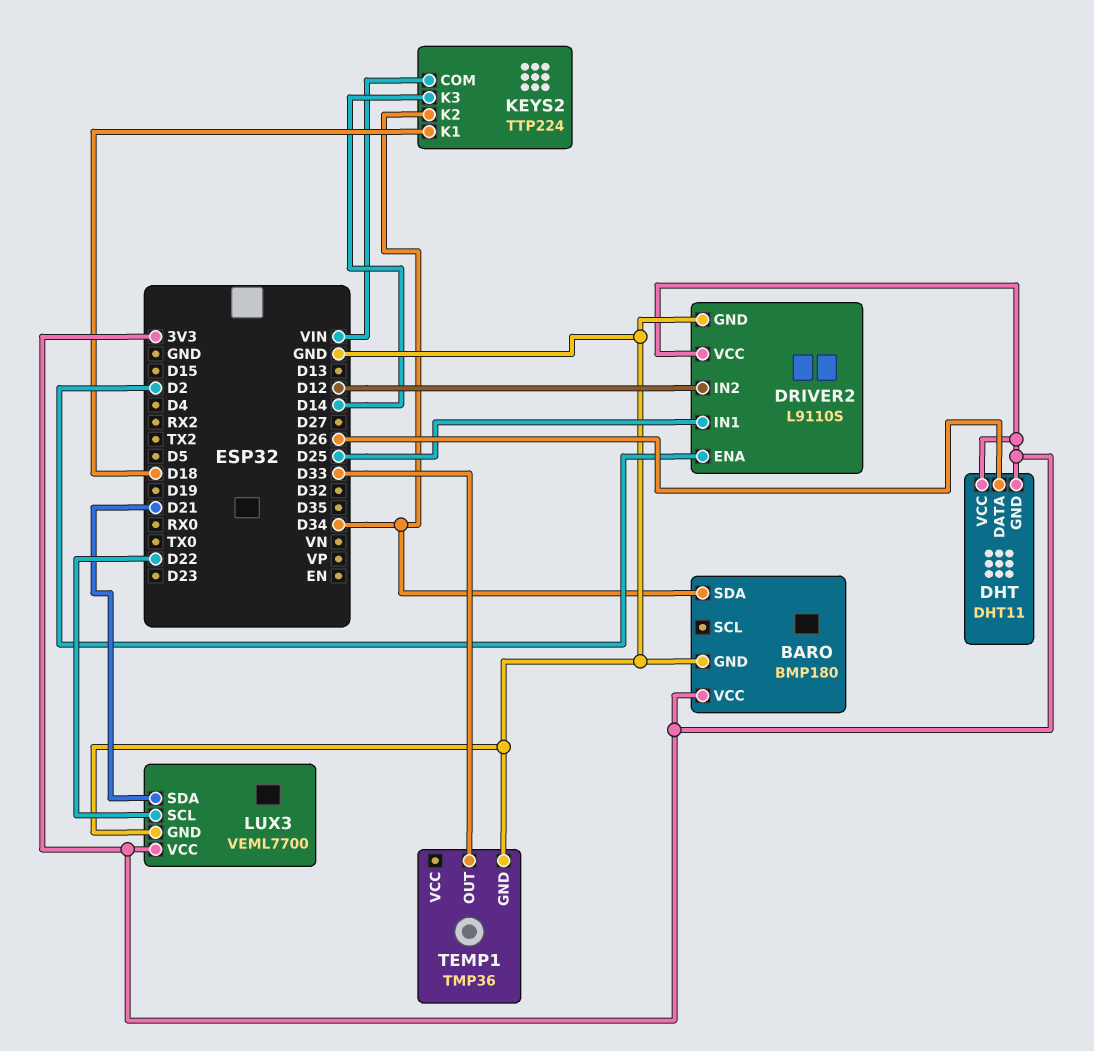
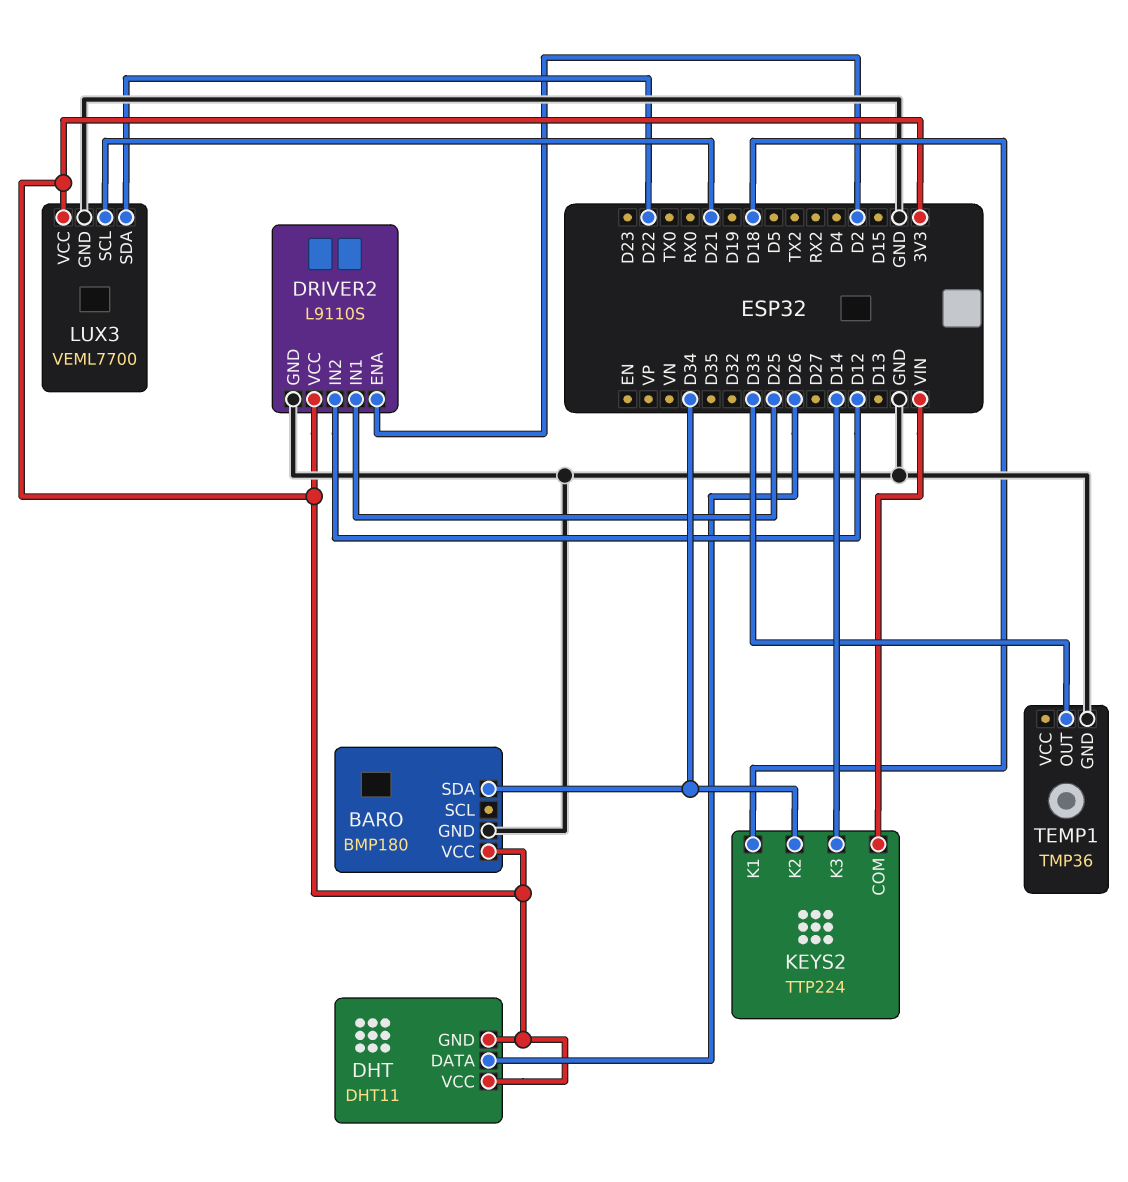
LUX3 pin SCL: D22 -> D21
LUX3 pin SDA: D21 -> D22

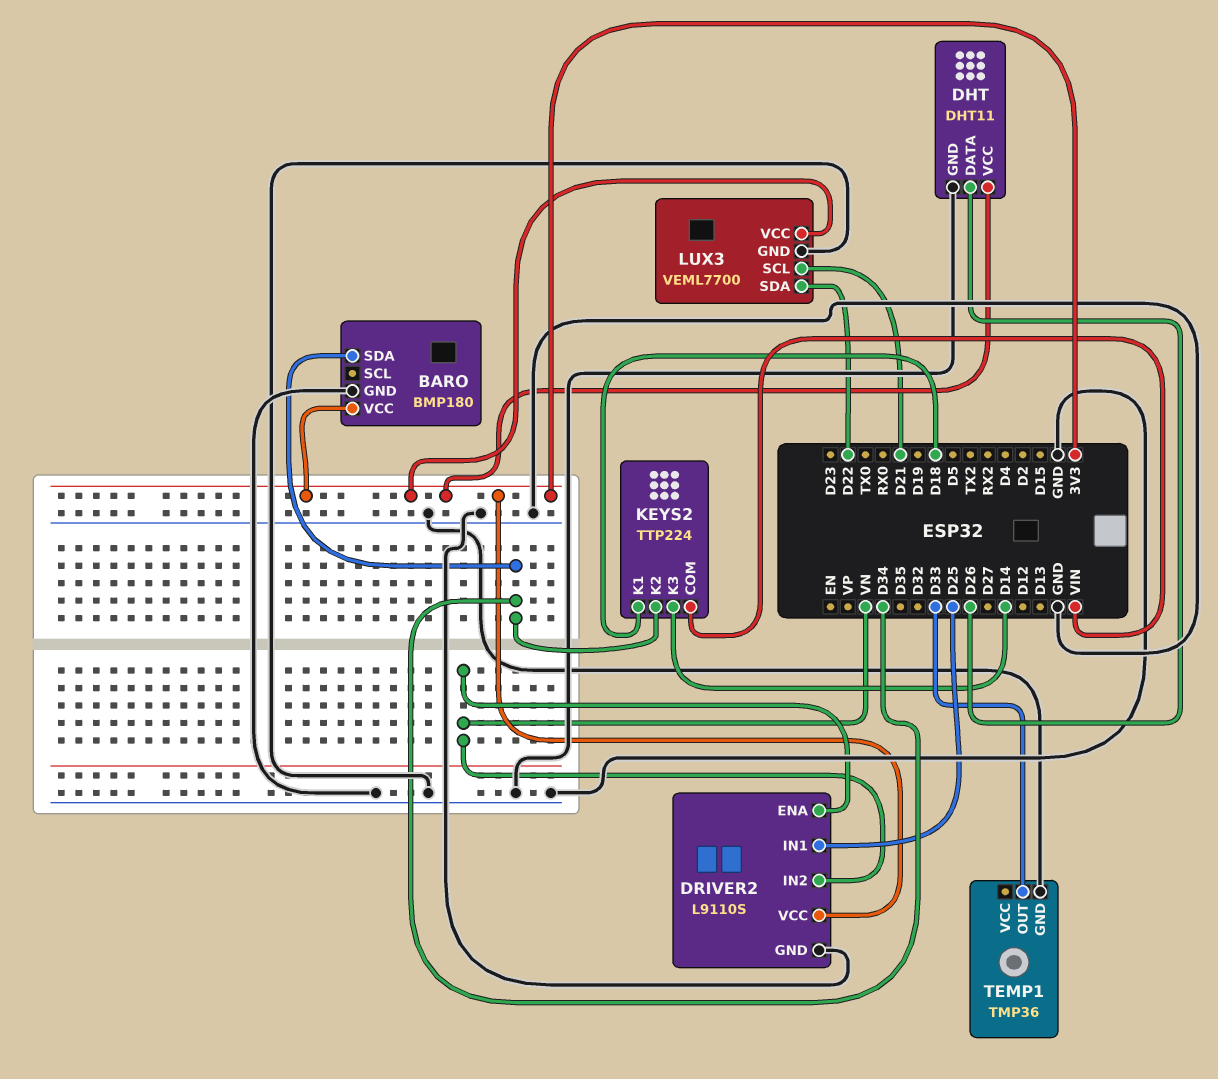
DHT pin GND: 3V3 -> GND
DRIVER2 pin ENA: D2 -> VN
DRIVER2 pin IN2: D12 -> VN

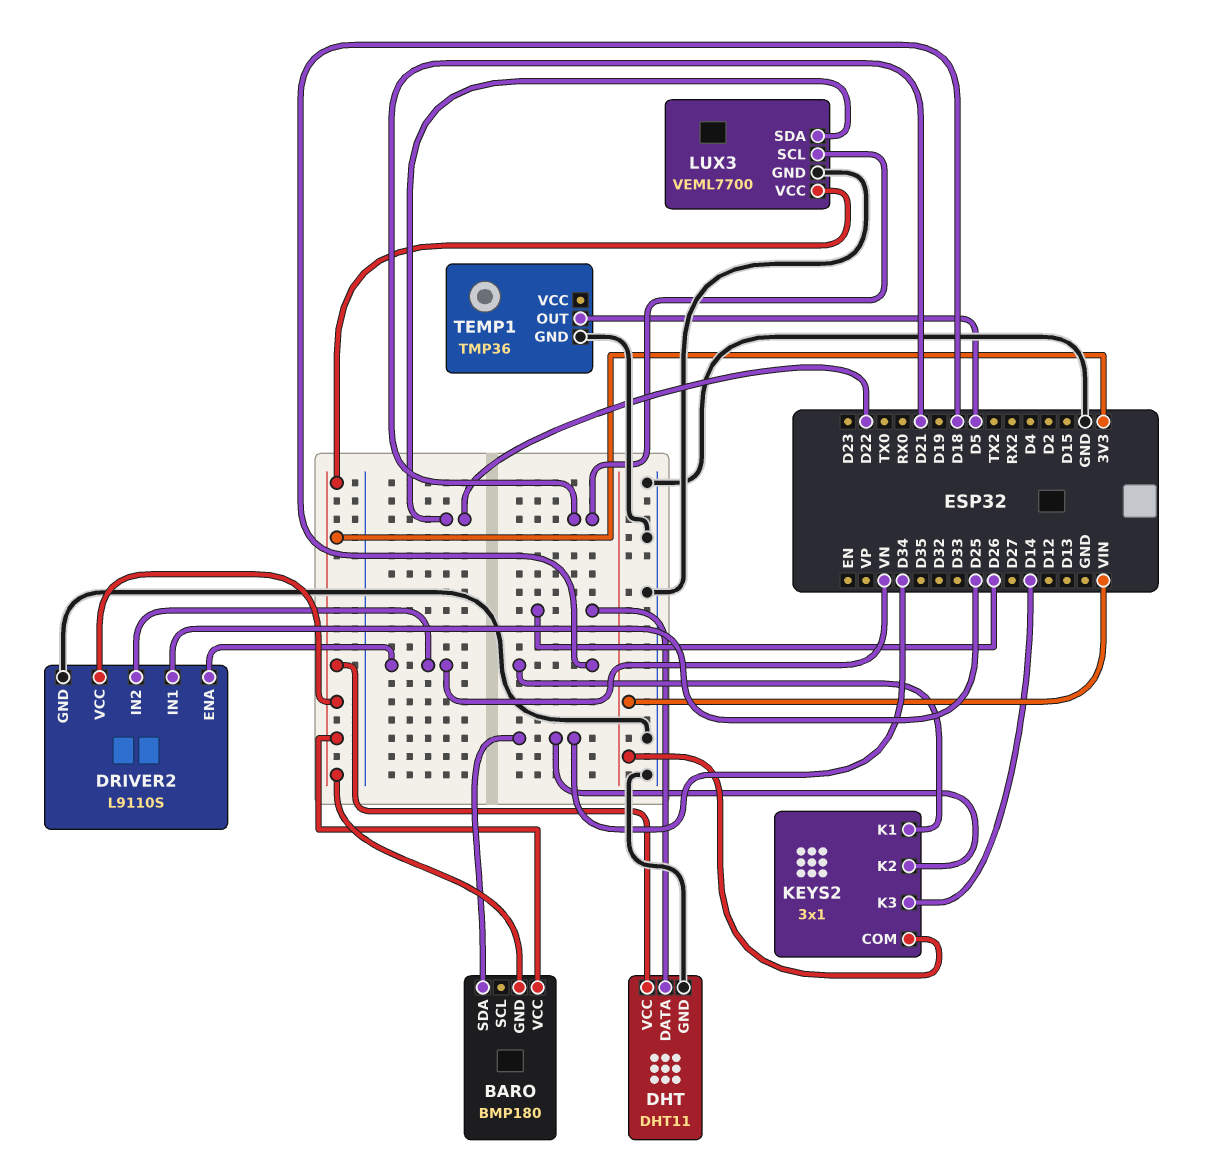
BARO pin GND: GND -> 3V3
KEYS2: TTP224 -> 3x1
TEMP1 pin OUT: D33 -> D5

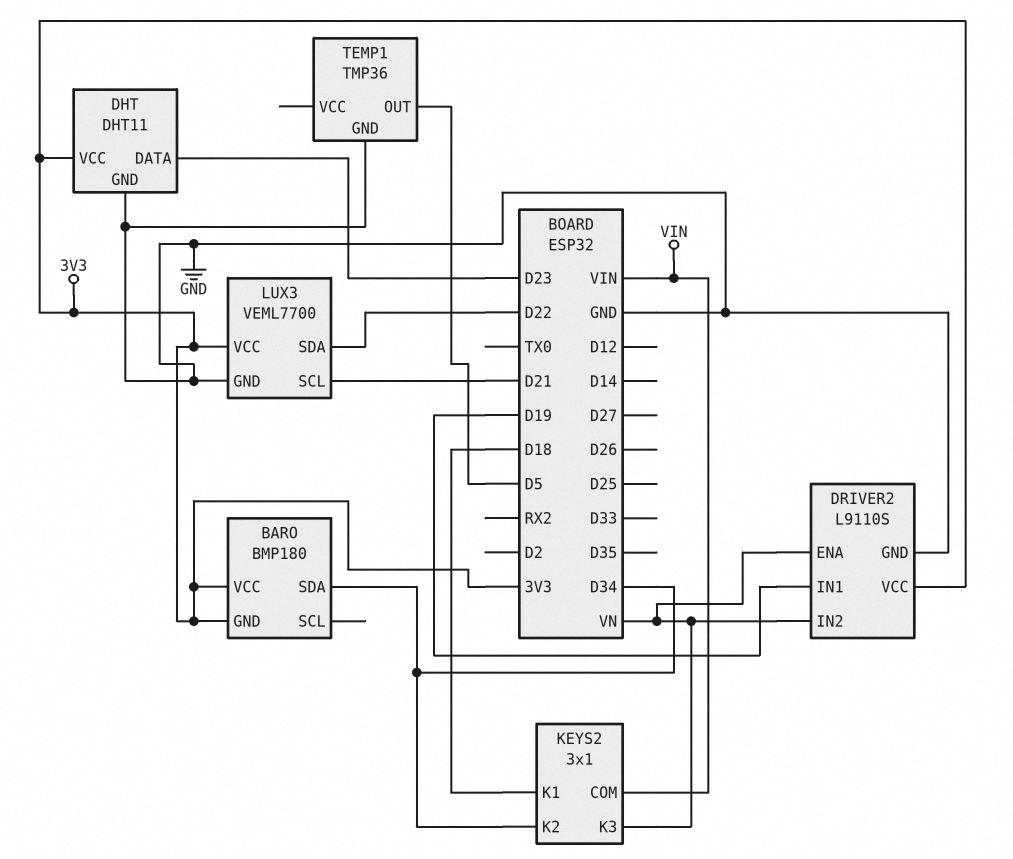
DHT pin DATA: D26 -> D23
DRIVER2 pin IN1: D25 -> D19
KEYS2 pin K3: D14 -> VN

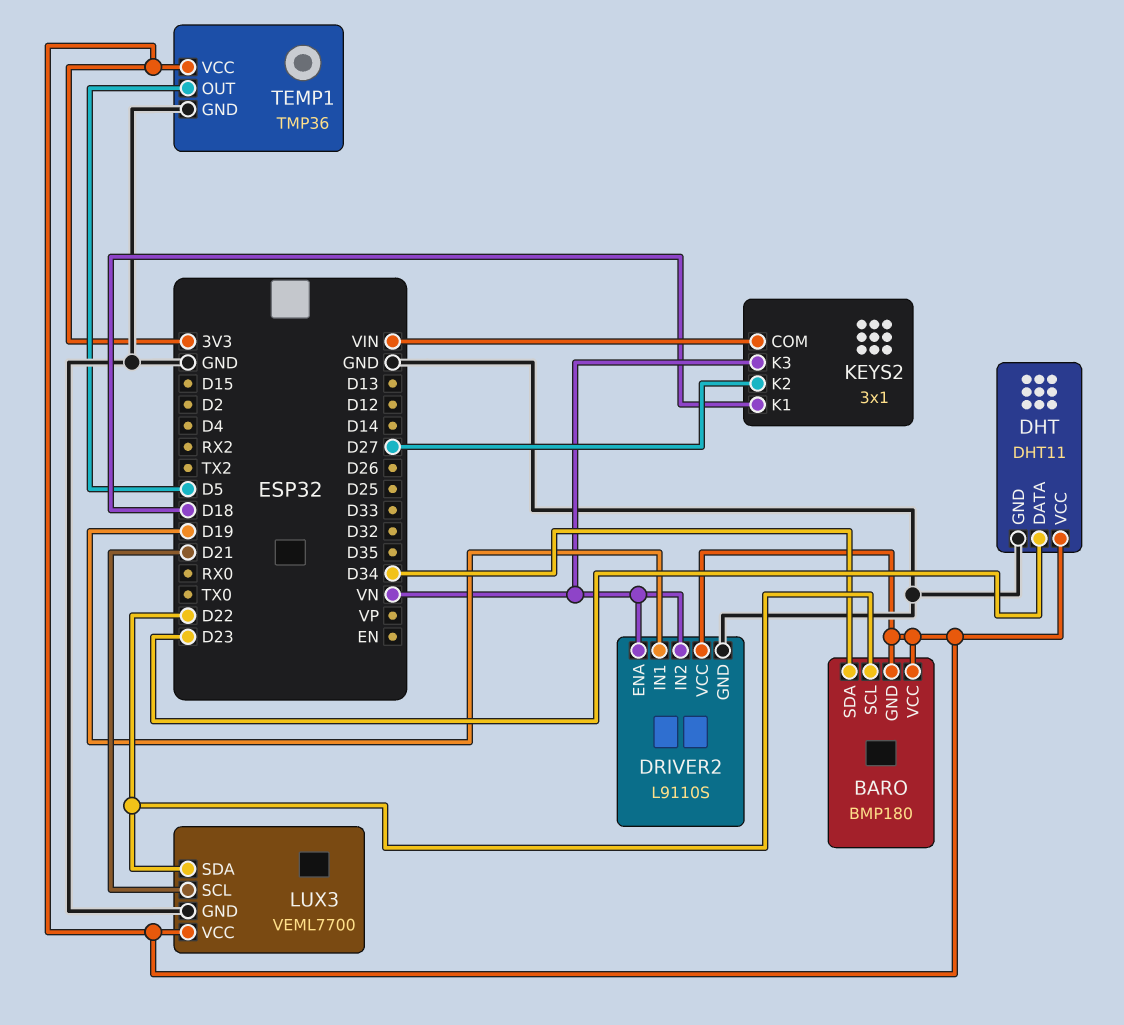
BARO pin SCL: none -> D22
KEYS2 pin K2: D34 -> D27
TEMP1 pin VCC: none -> 3V3

